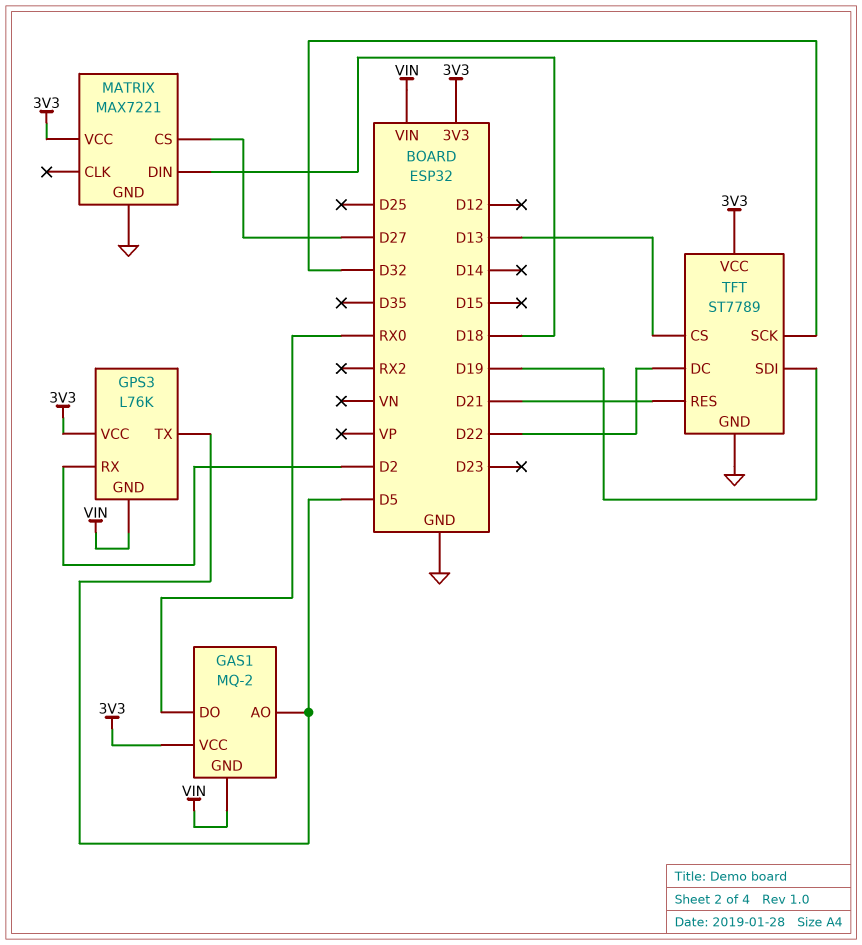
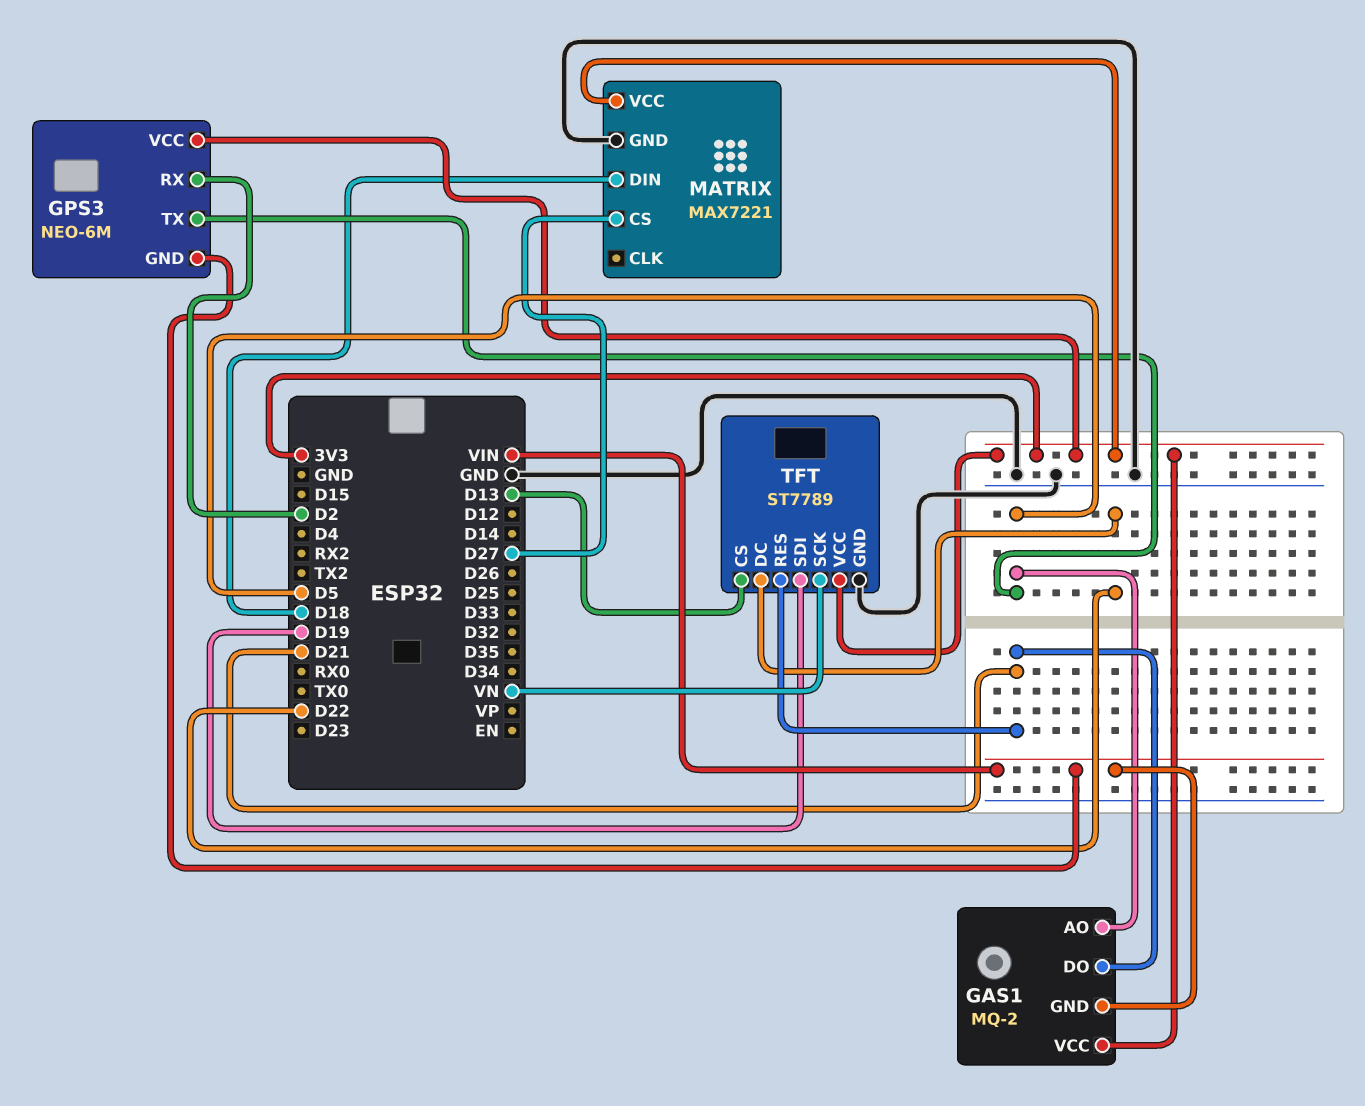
GAS1 pin DO: RX0 -> D21
GPS3: L76K -> NEO-6M
TFT pin SCK: D32 -> VN

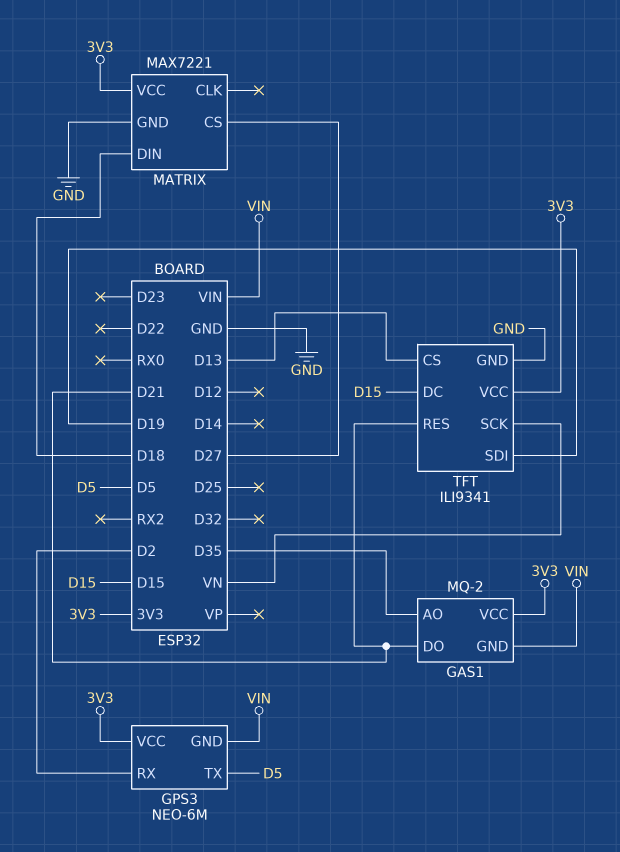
GAS1 pin AO: D5 -> D35
TFT: ST7789 -> ILI9341
TFT pin DC: D22 -> D15

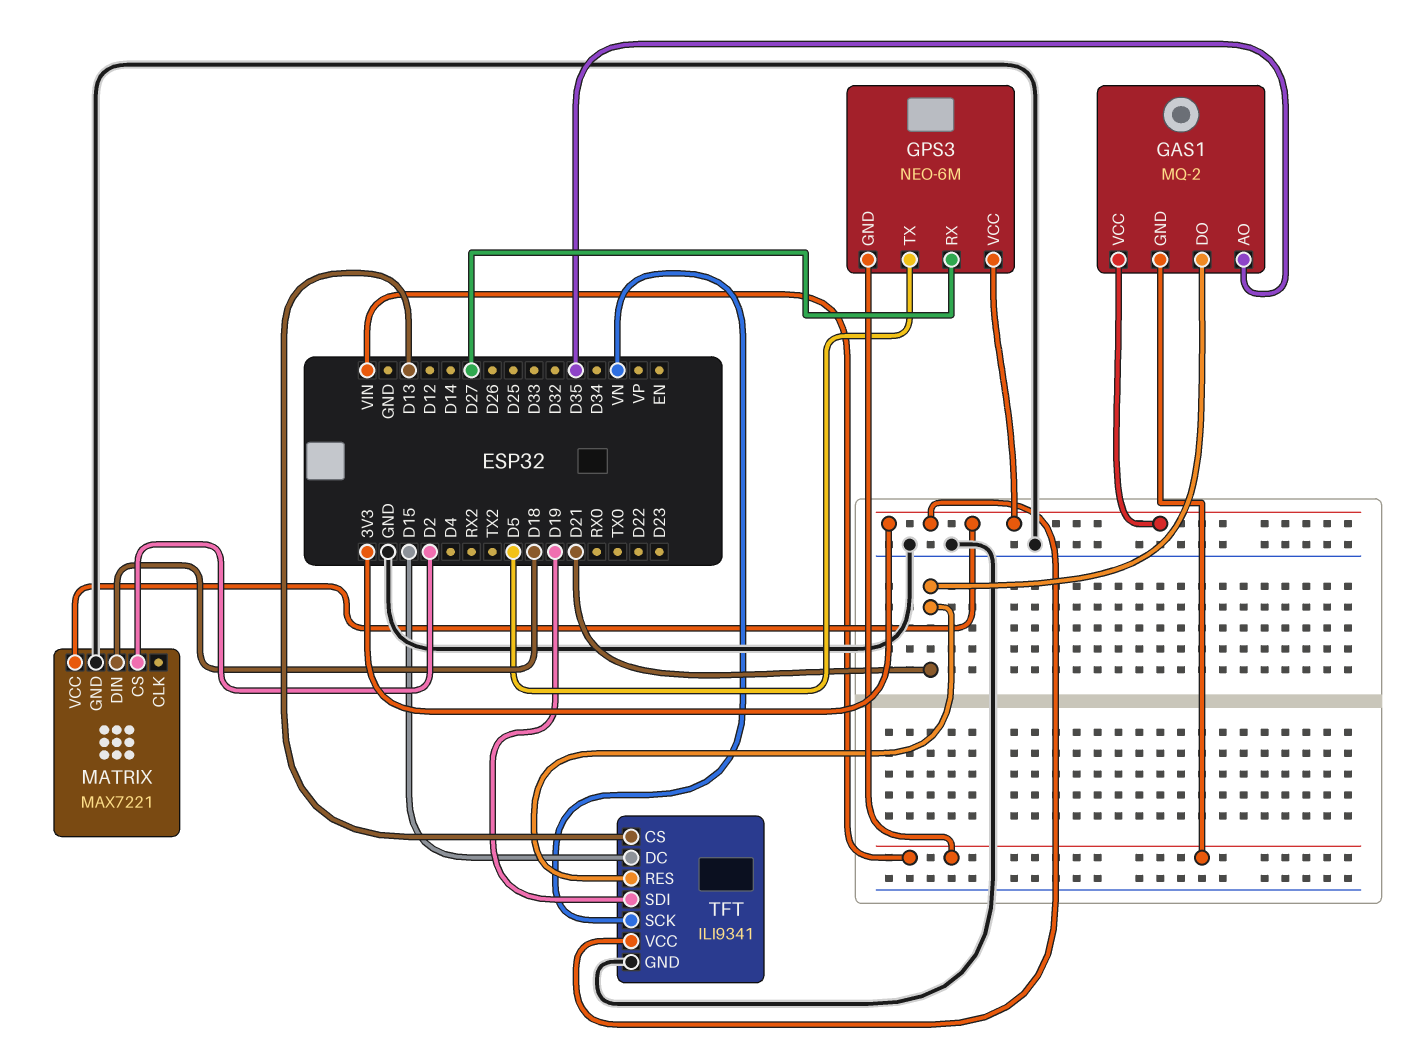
GPS3 pin RX: D2 -> D27
MATRIX pin CS: D27 -> D2

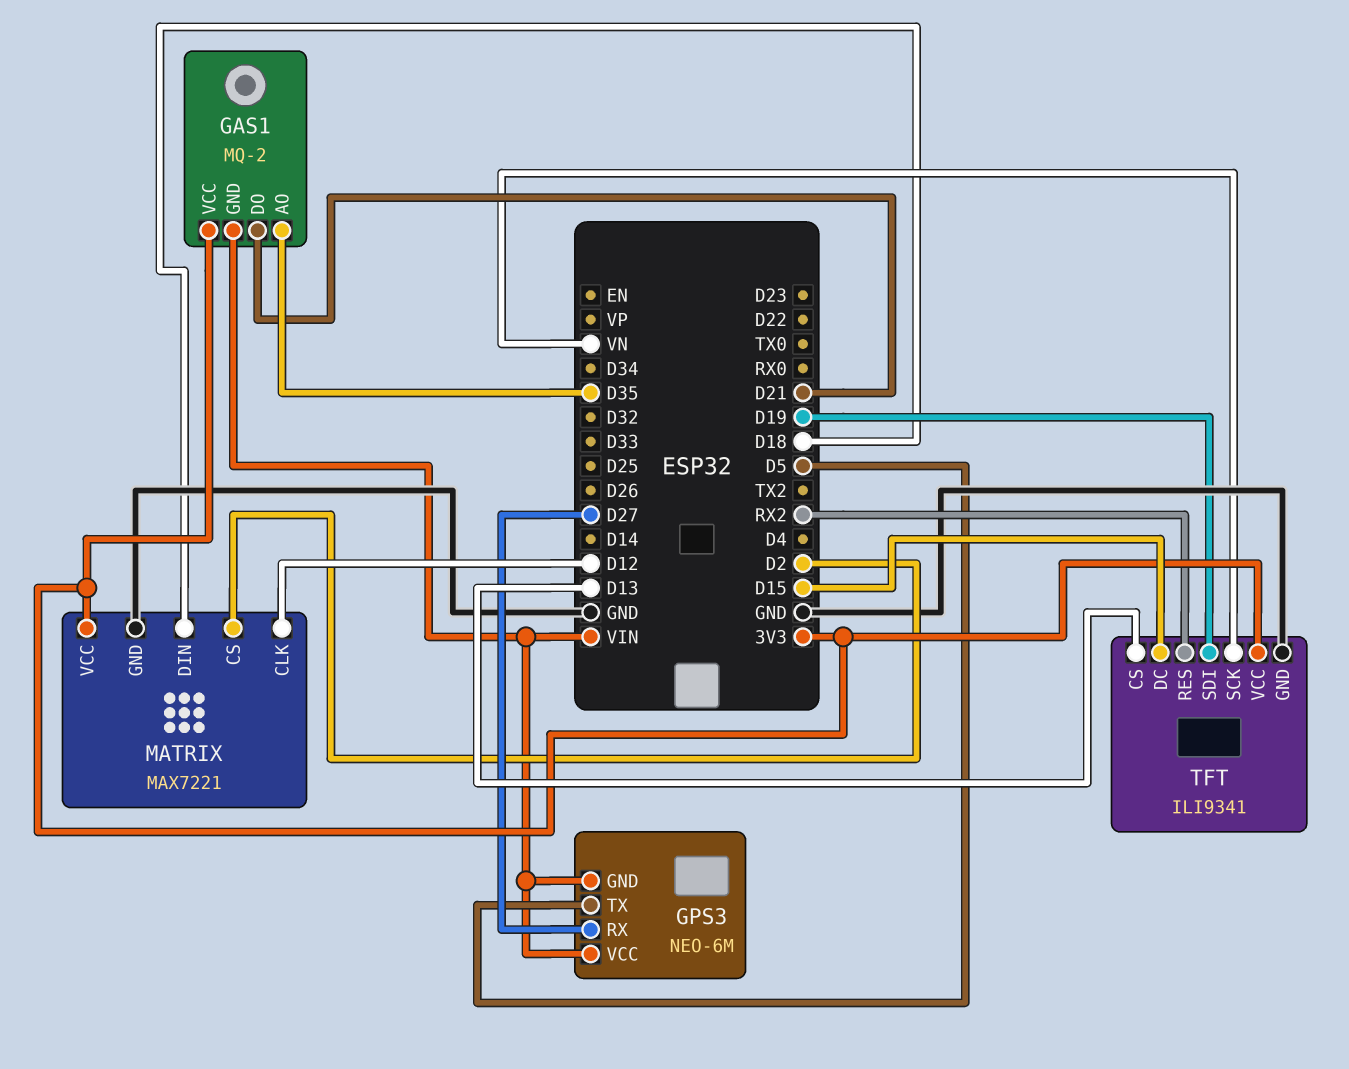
GPS3 pin VCC: 3V3 -> VIN
MATRIX pin CLK: none -> D12
TFT pin RES: D21 -> RX2

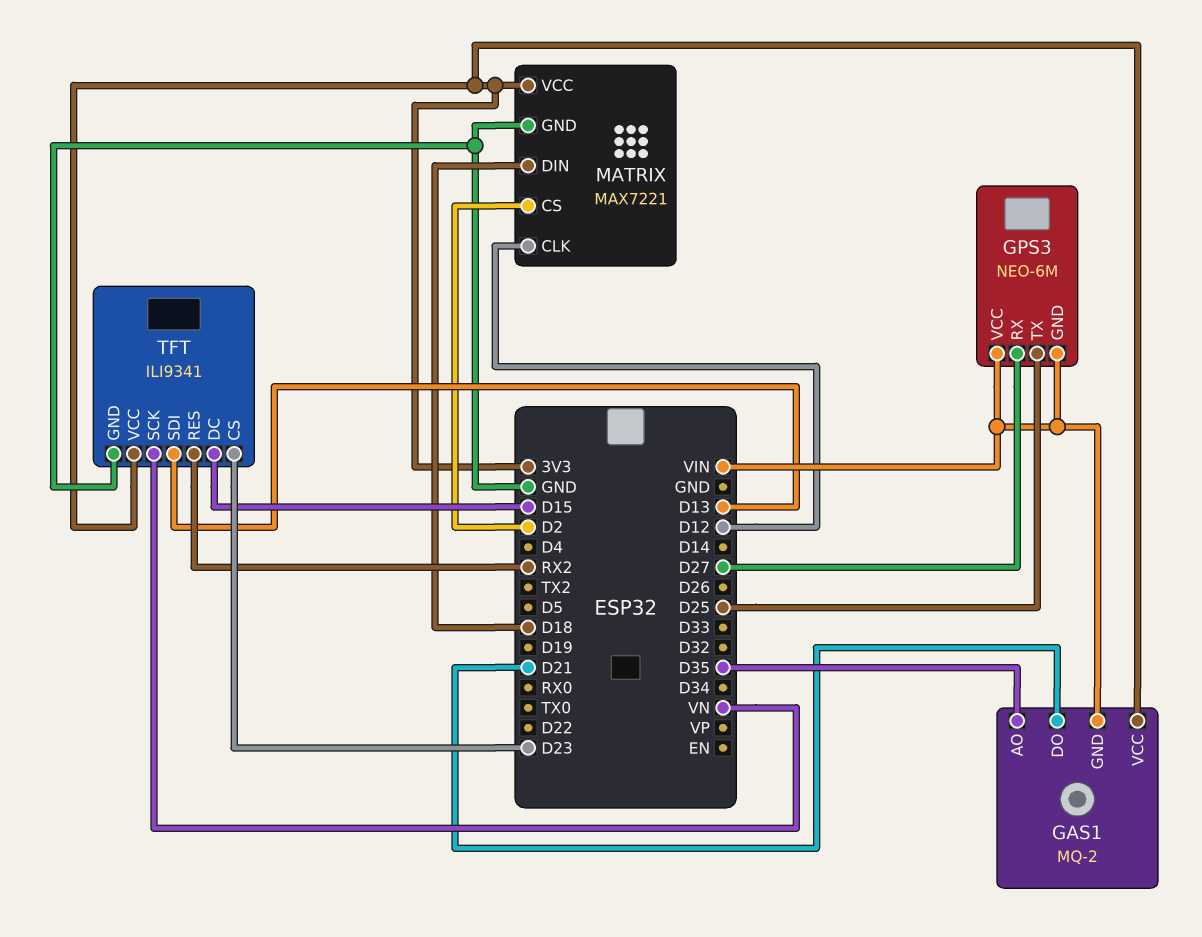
GPS3 pin TX: D5 -> D25
TFT pin CS: D13 -> D23
TFT pin SDI: D19 -> D13

